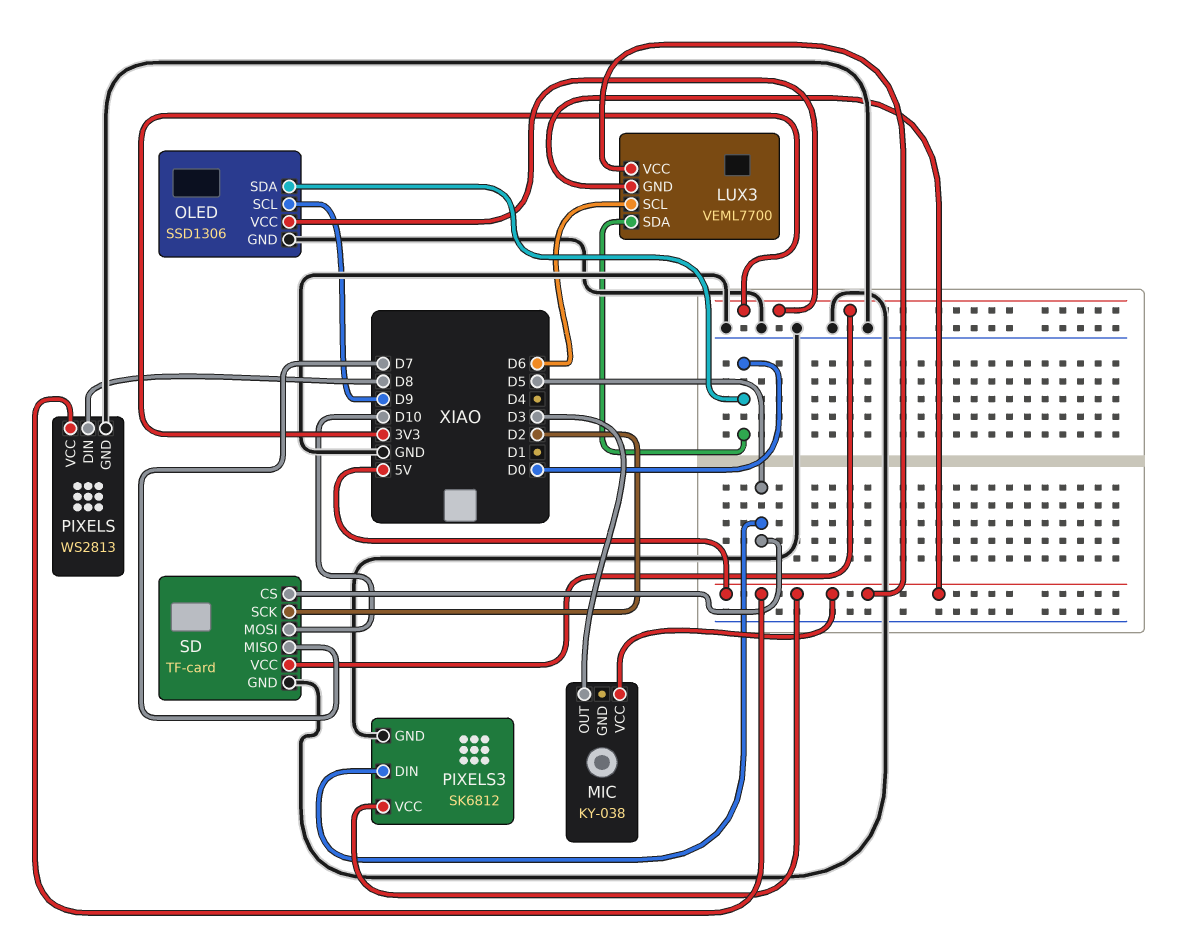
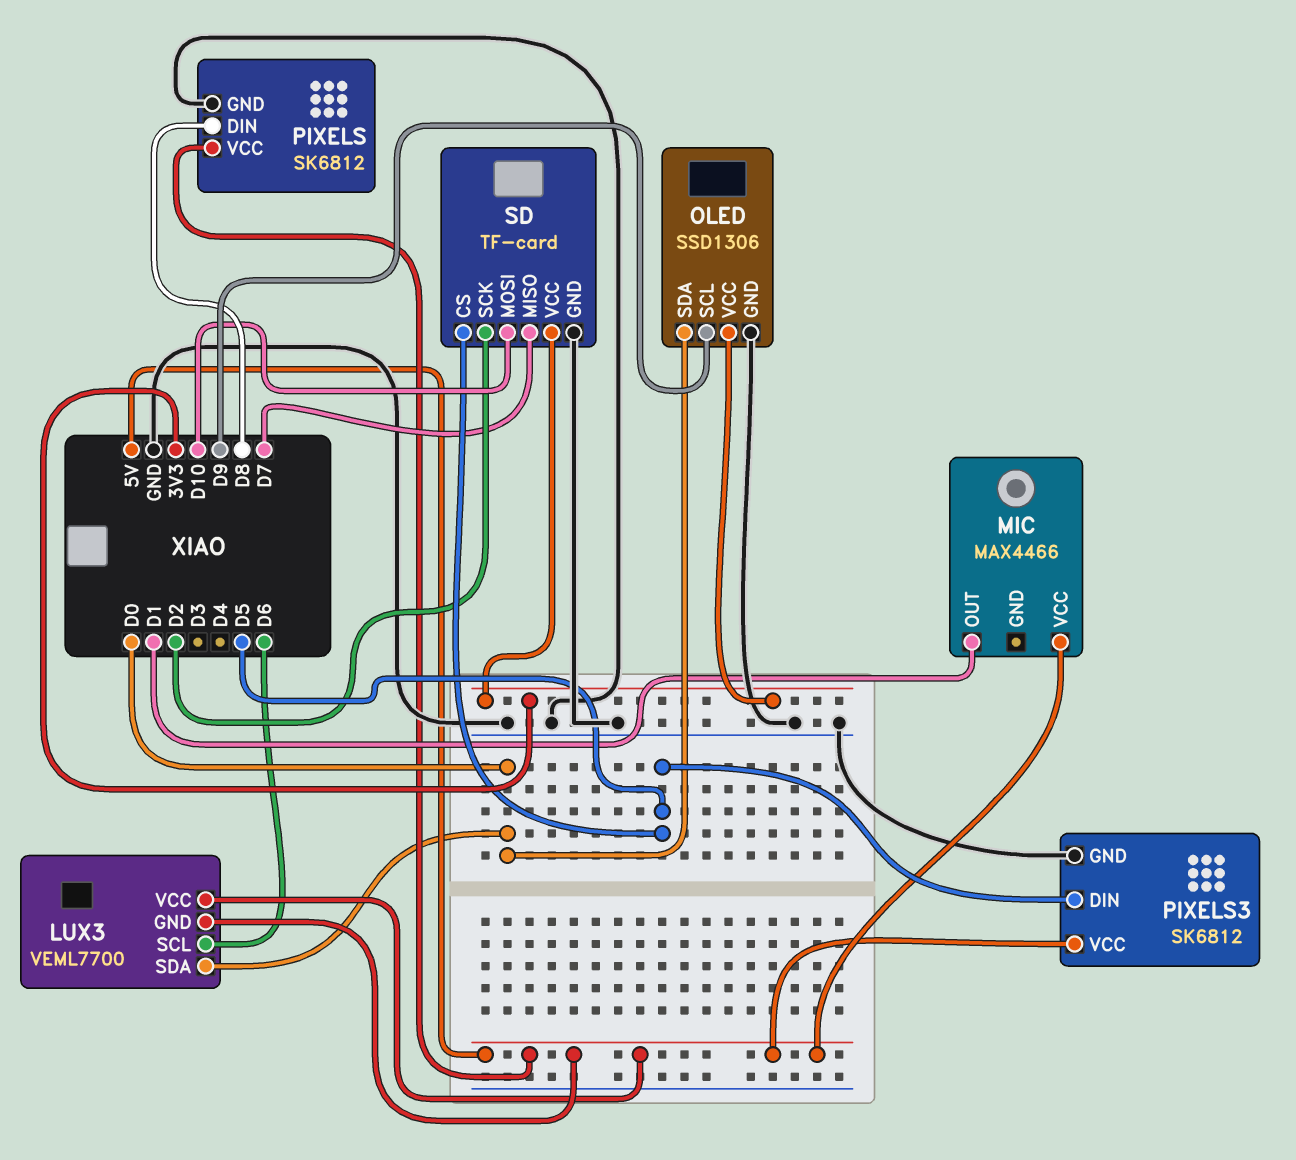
MIC: KY-038 -> MAX4466
MIC pin OUT: D3 -> D1
PIXELS: WS2813 -> SK6812

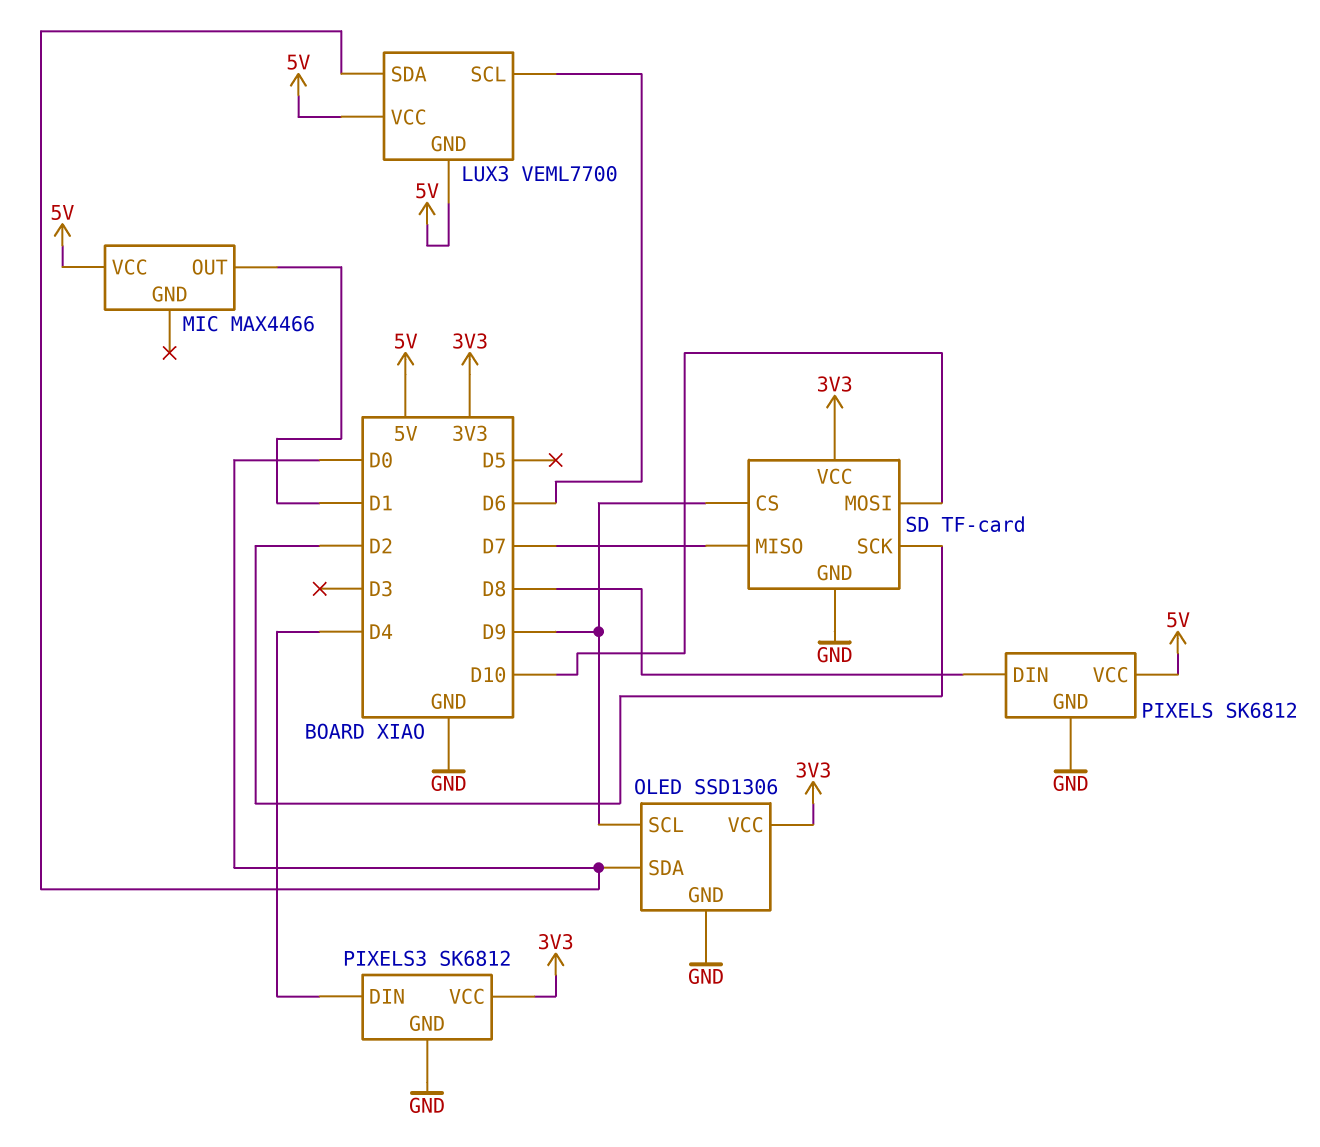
PIXELS3 pin DIN: D5 -> D4
PIXELS3 pin VCC: 5V -> 3V3
SD pin CS: D5 -> D9

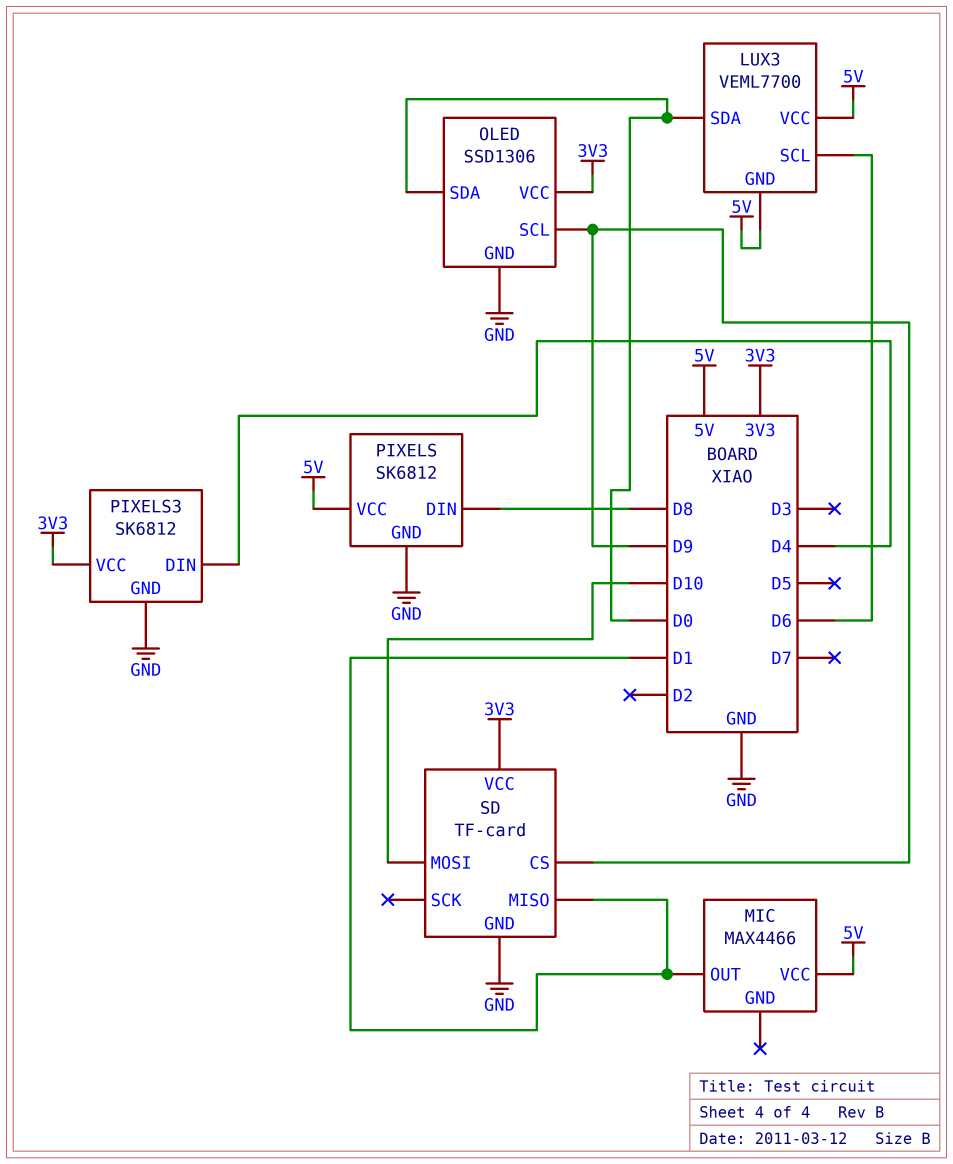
SD pin MISO: D7 -> D1
SD pin SCK: D2 -> none

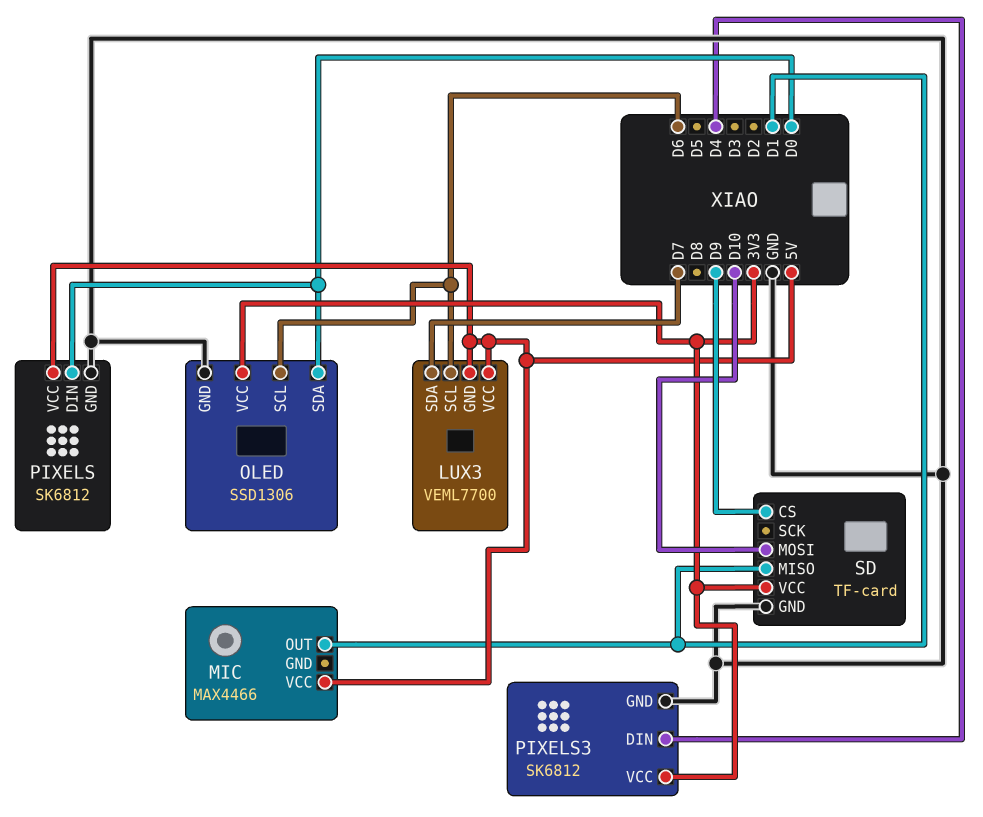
LUX3 pin SDA: D0 -> D7
OLED pin SCL: D9 -> D6
PIXELS pin DIN: D8 -> D0

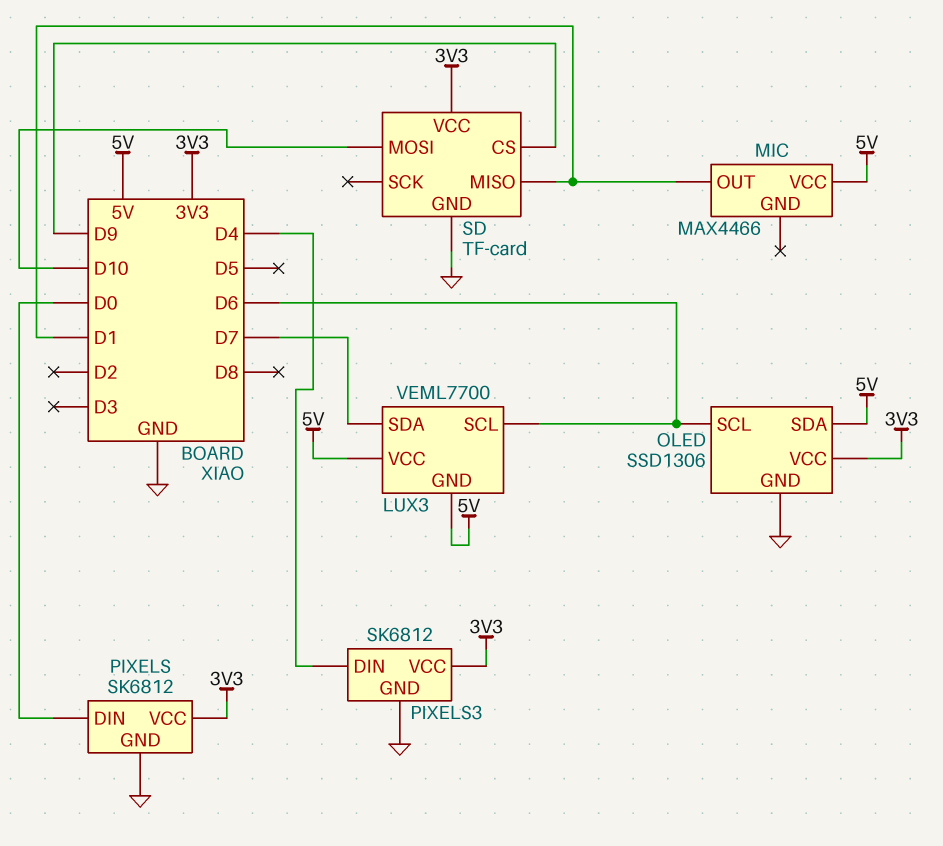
OLED pin SDA: D0 -> 5V
PIXELS pin VCC: 5V -> 3V3

